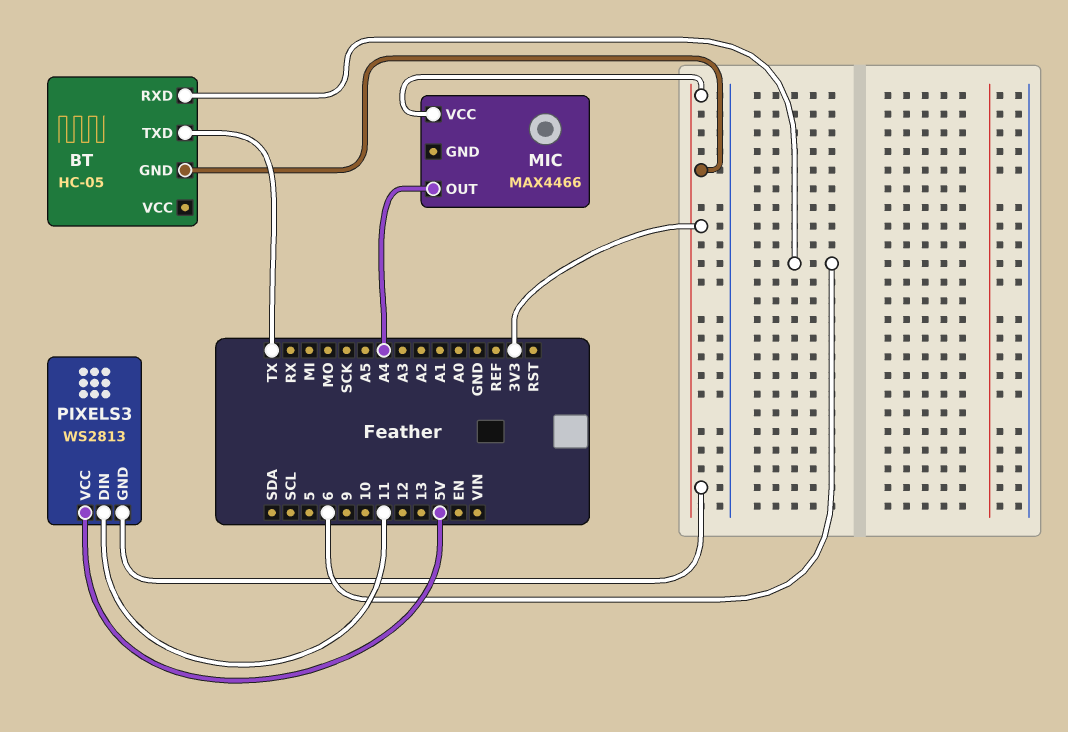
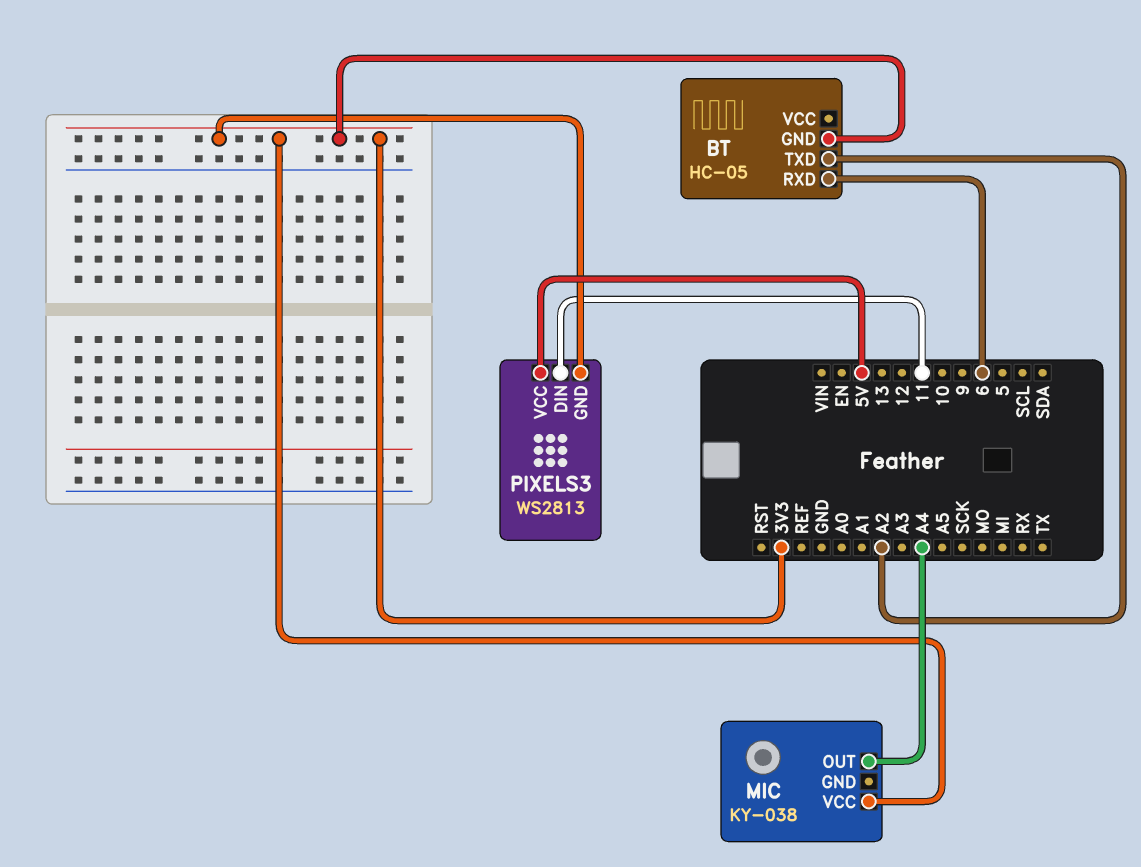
BT pin TXD: TX -> A2
MIC: MAX4466 -> KY-038

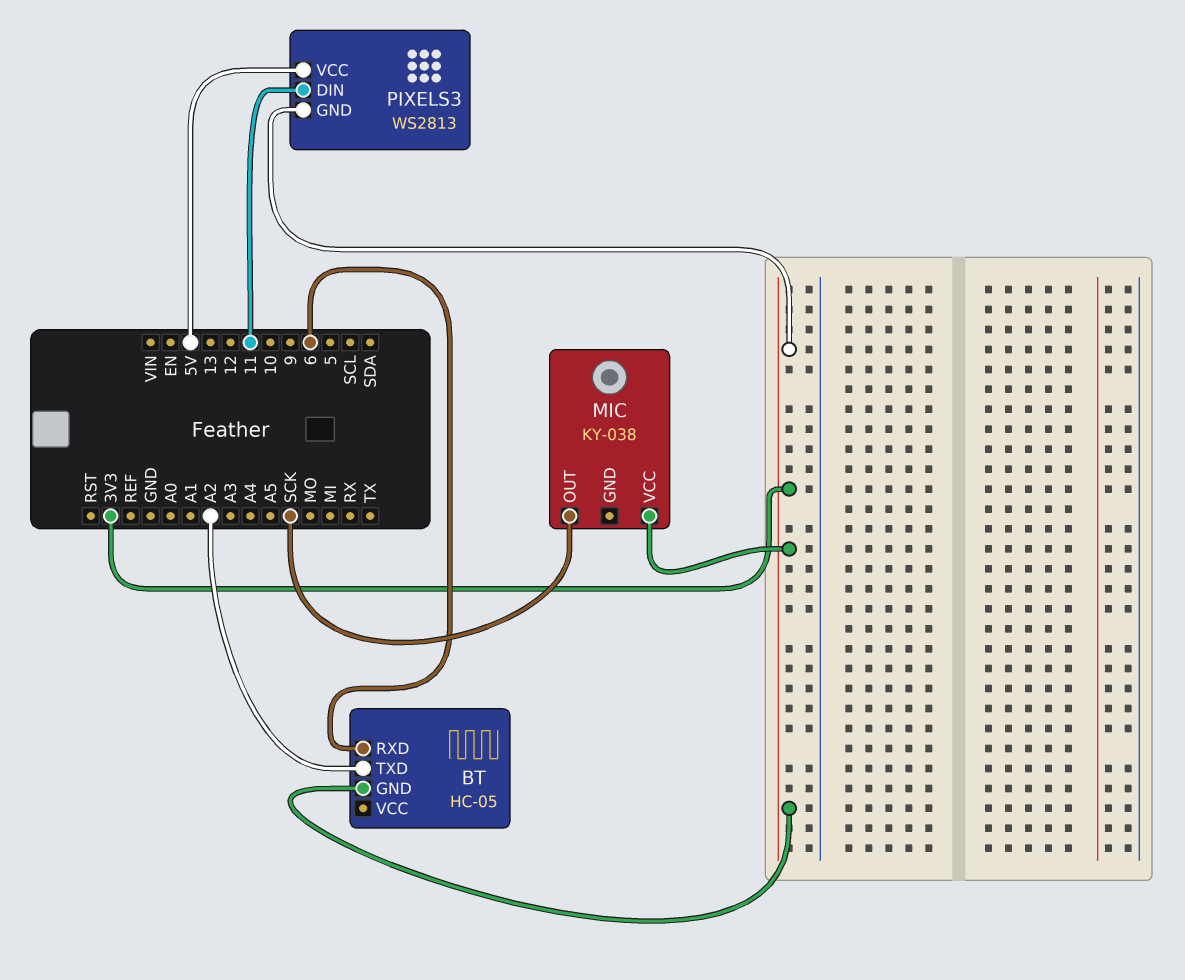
MIC pin OUT: A4 -> SCK

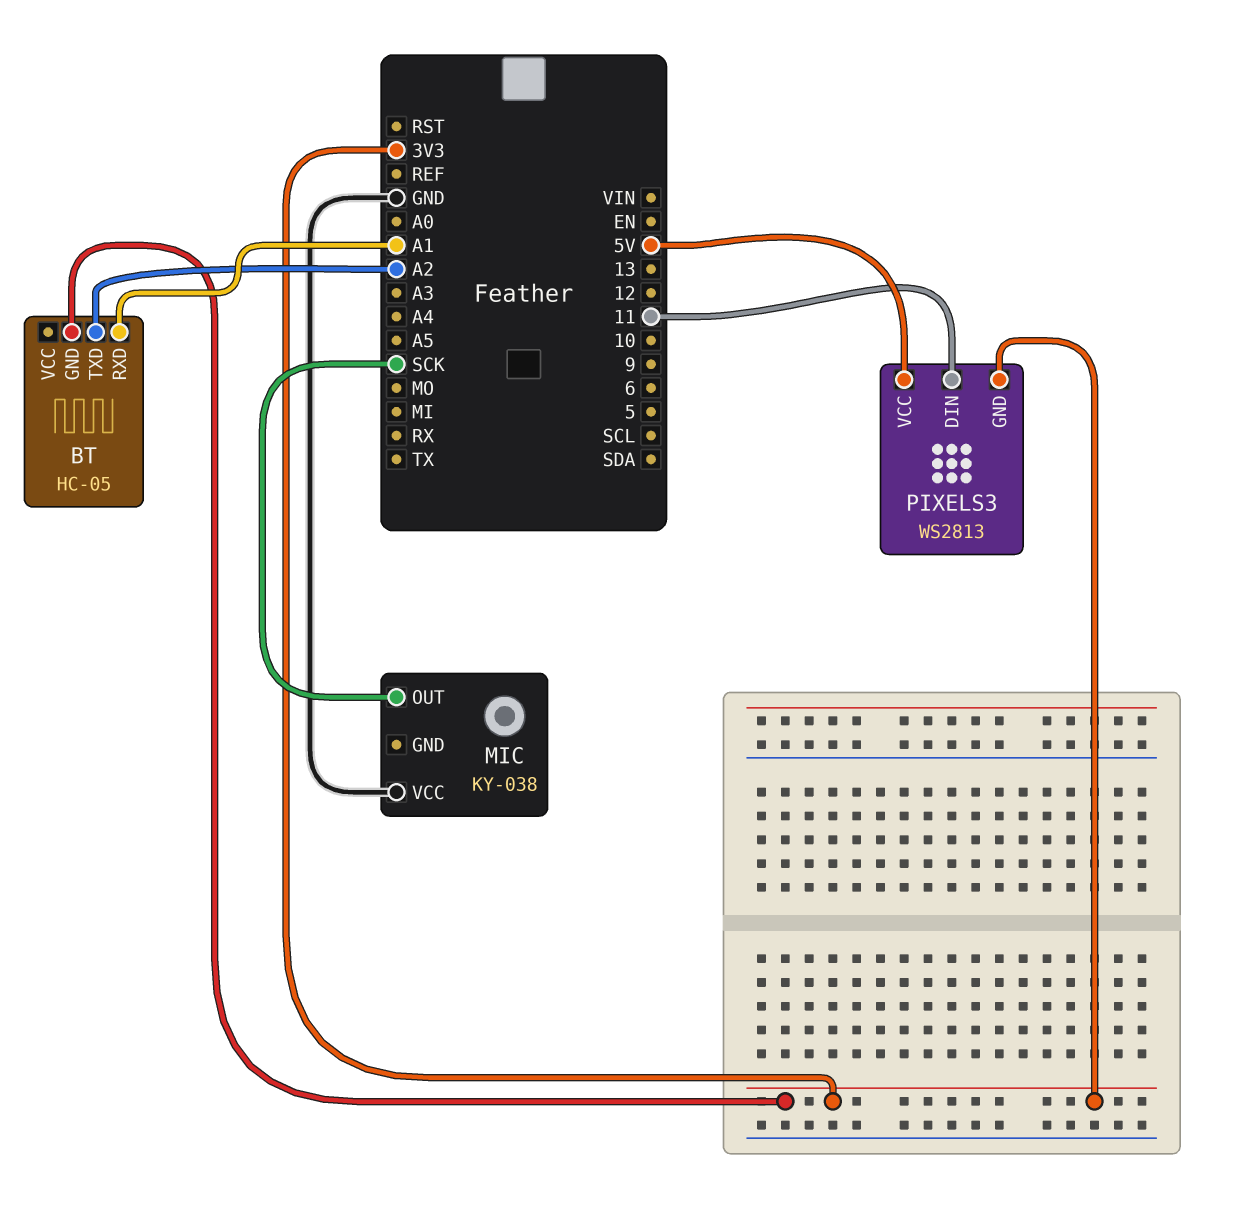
BT pin RXD: 6 -> A1
MIC pin VCC: 3V3 -> GND

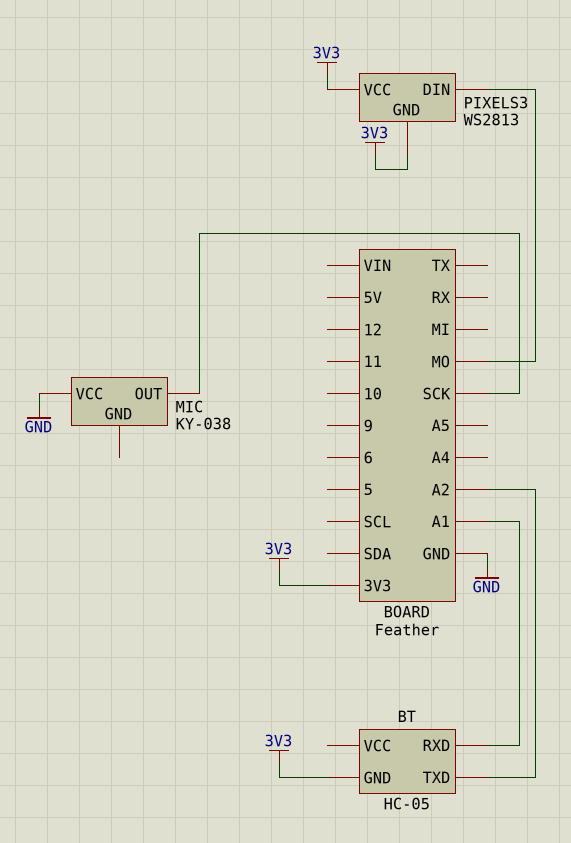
PIXELS3 pin DIN: 11 -> MO
PIXELS3 pin VCC: 5V -> 3V3

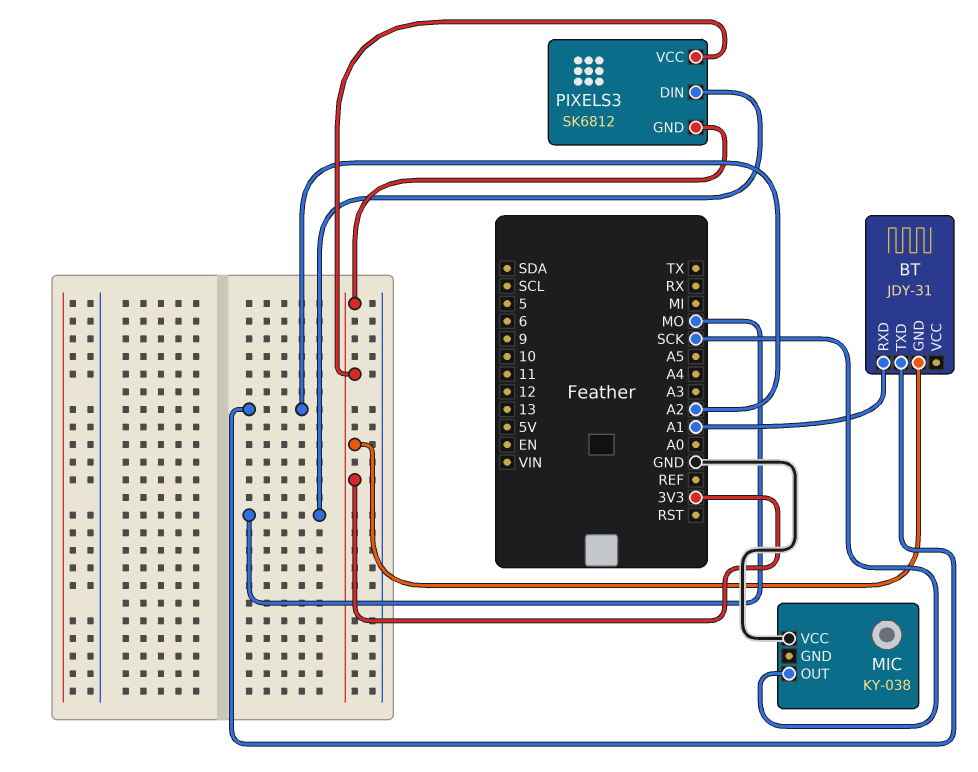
BT: HC-05 -> JDY-31
PIXELS3: WS2813 -> SK6812

